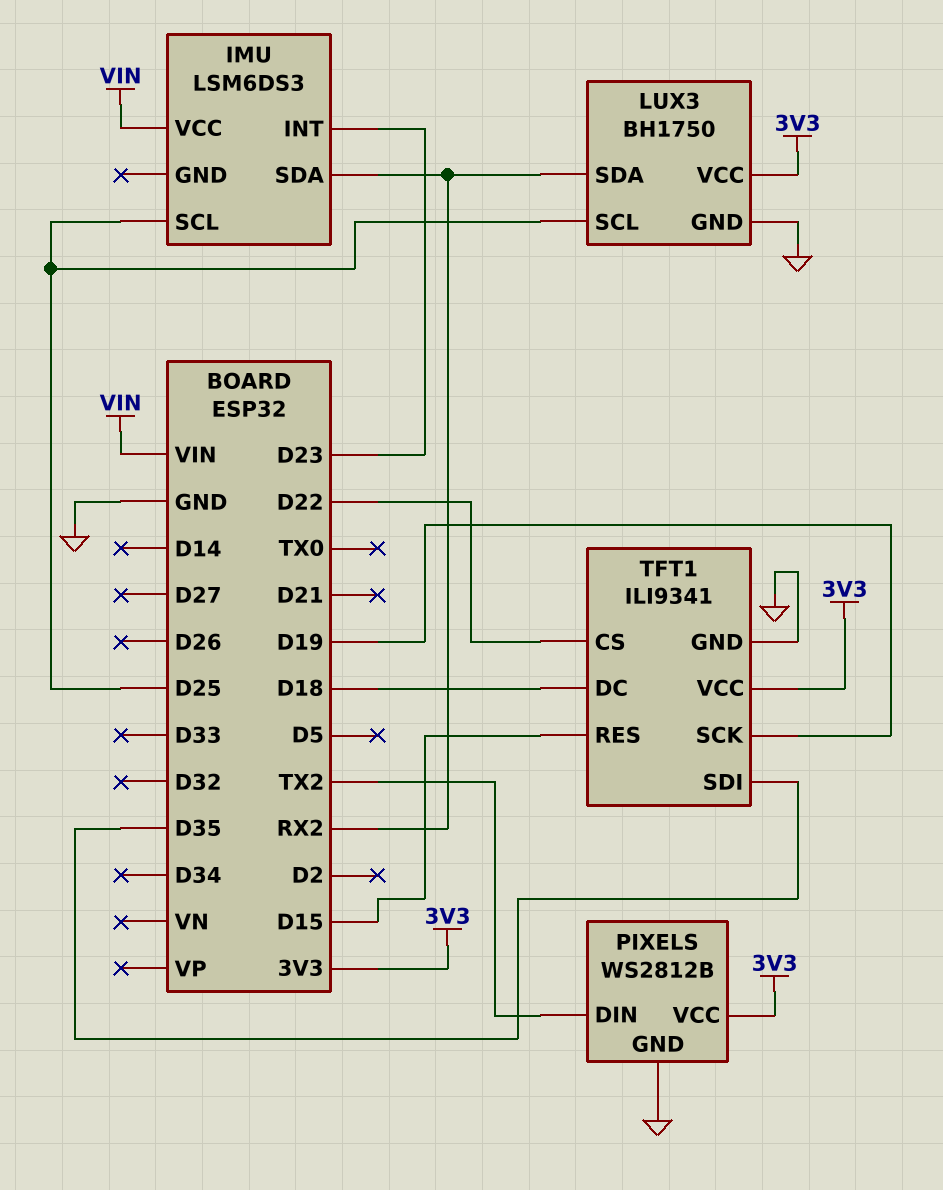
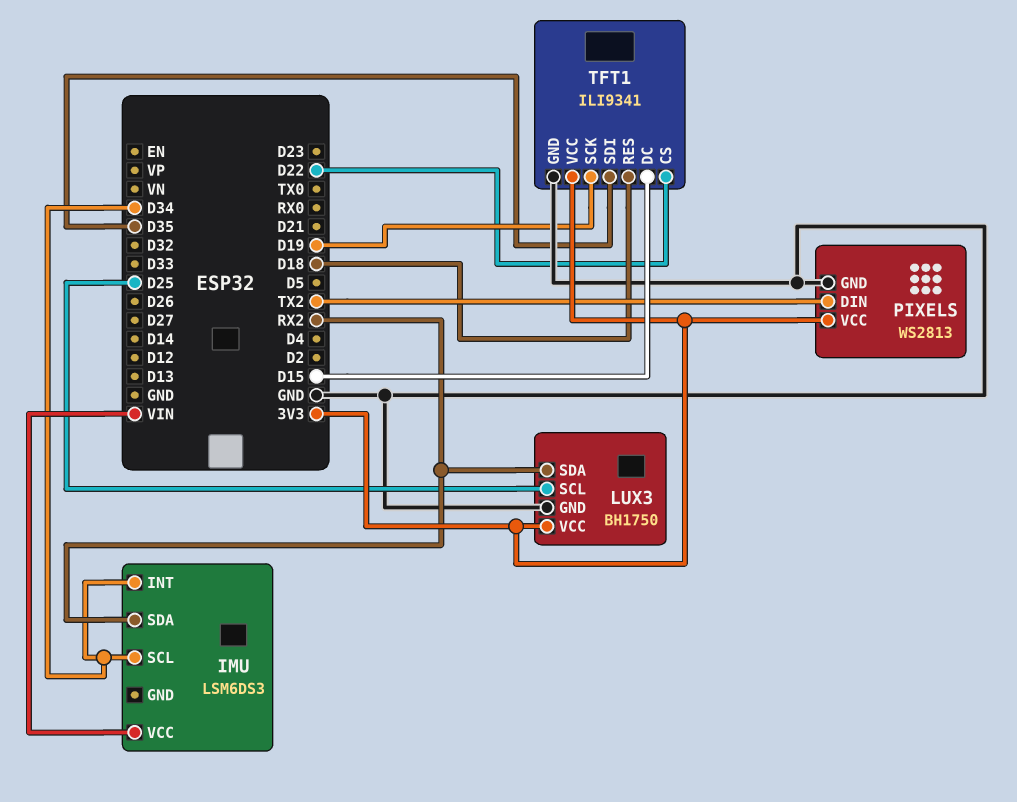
IMU pin INT: D23 -> D34
IMU pin SCL: D25 -> D34
PIXELS: WS2812B -> WS2813
TFT1 pin DC: D18 -> D15
TFT1 pin RES: D15 -> D18

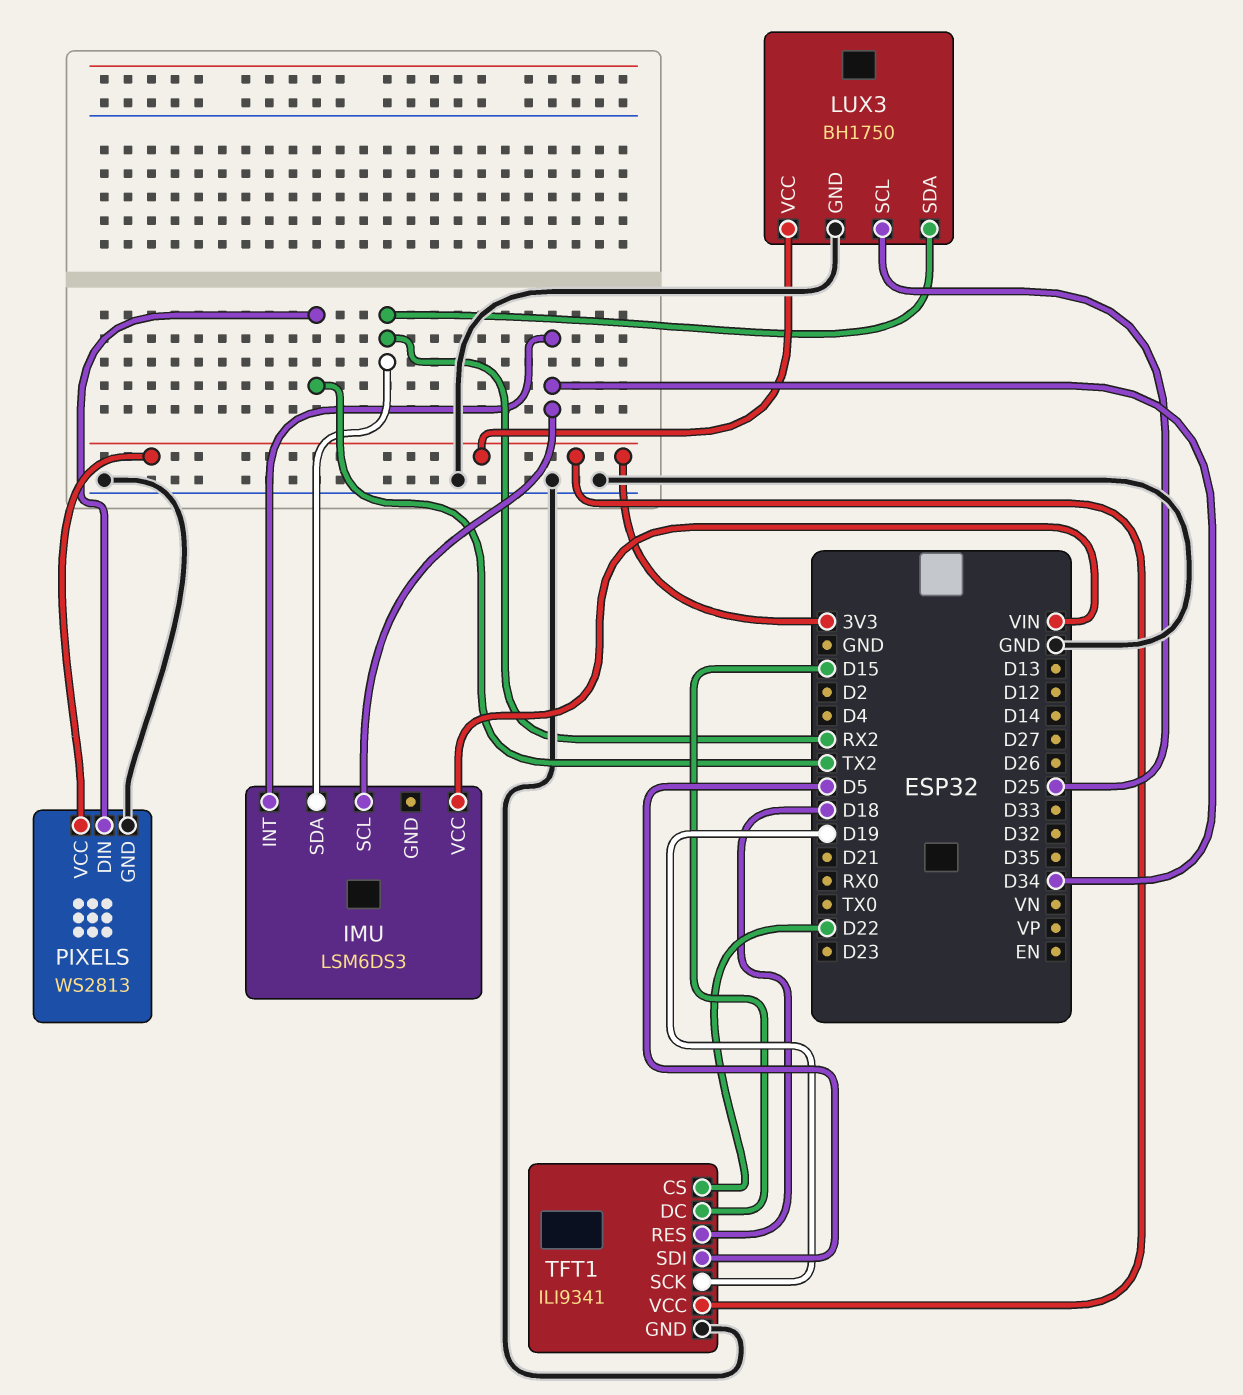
TFT1 pin SDI: D35 -> D5

